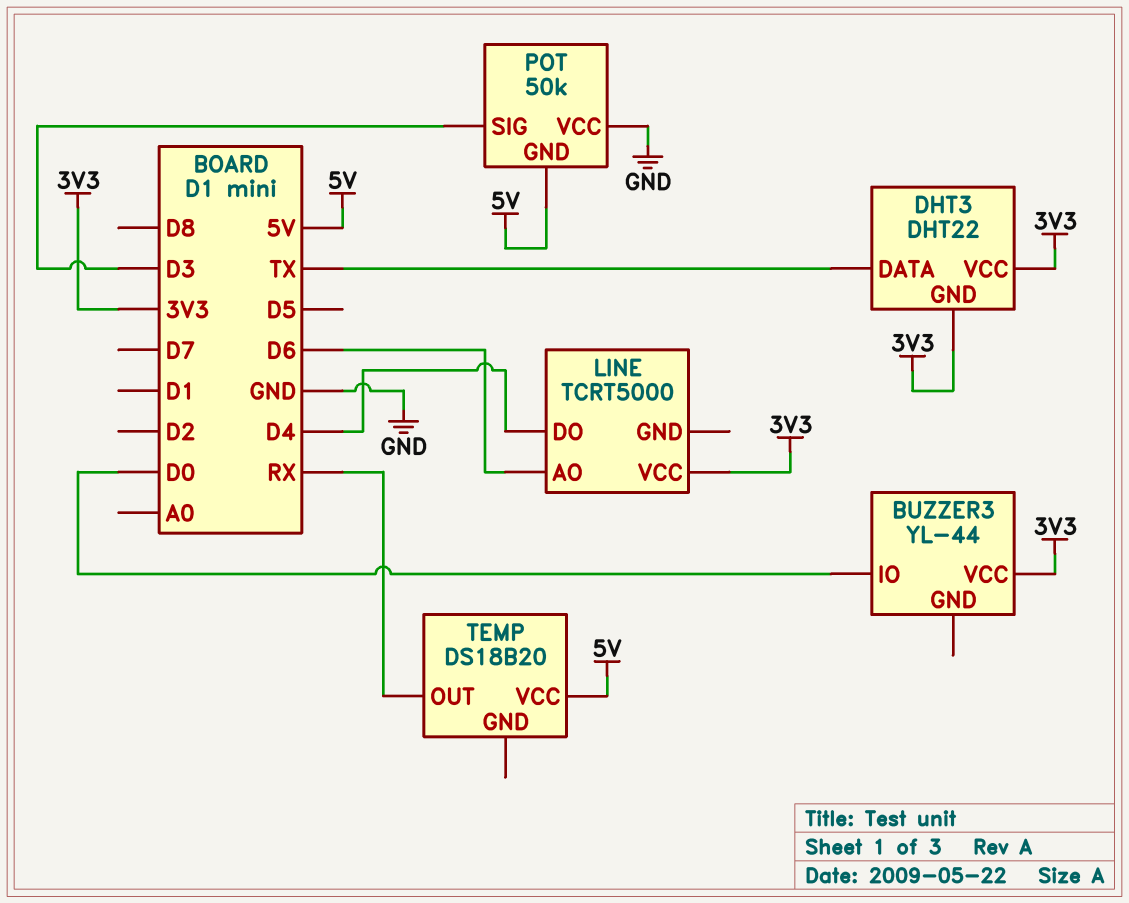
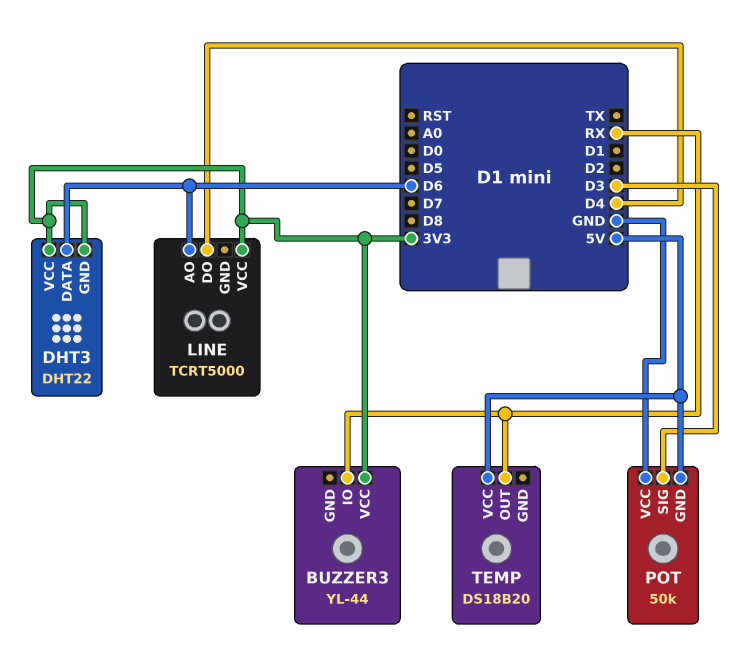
BUZZER3 pin IO: D0 -> RX
DHT3 pin DATA: TX -> D6

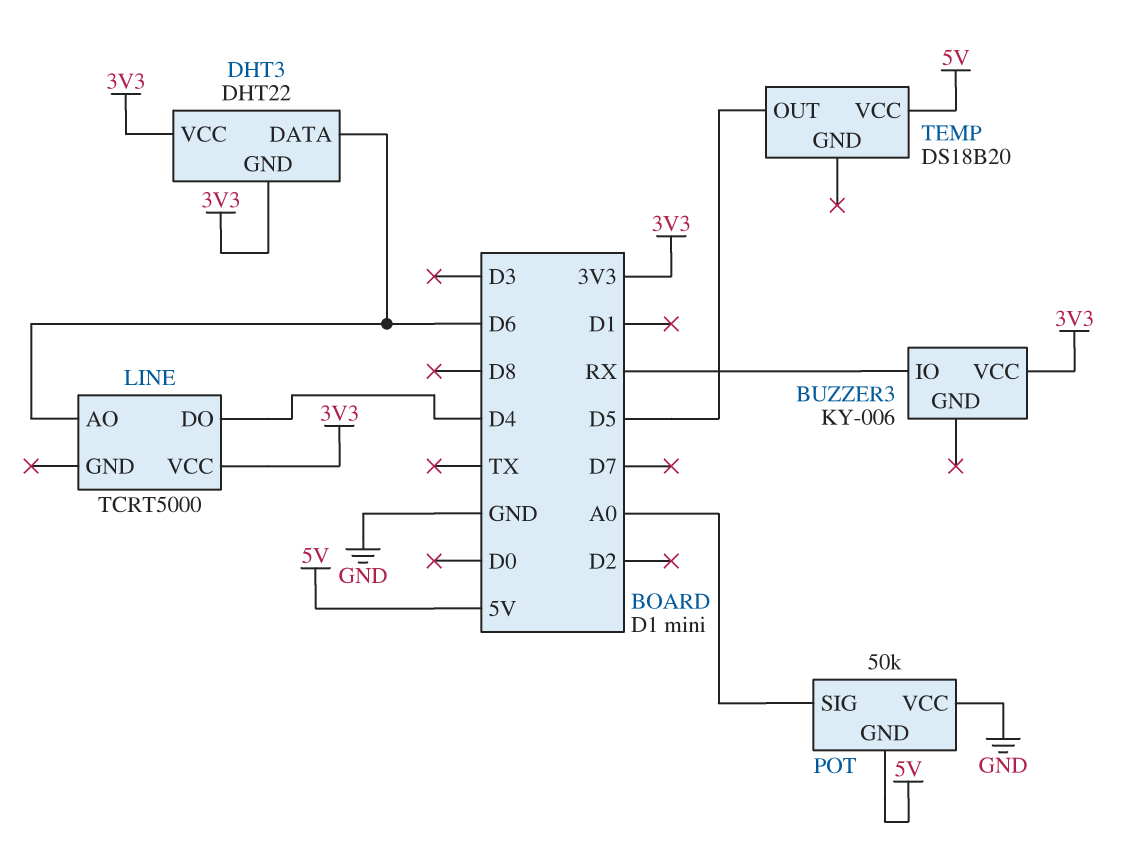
BUZZER3: YL-44 -> KY-006
POT pin SIG: D3 -> A0
TEMP pin OUT: RX -> D5

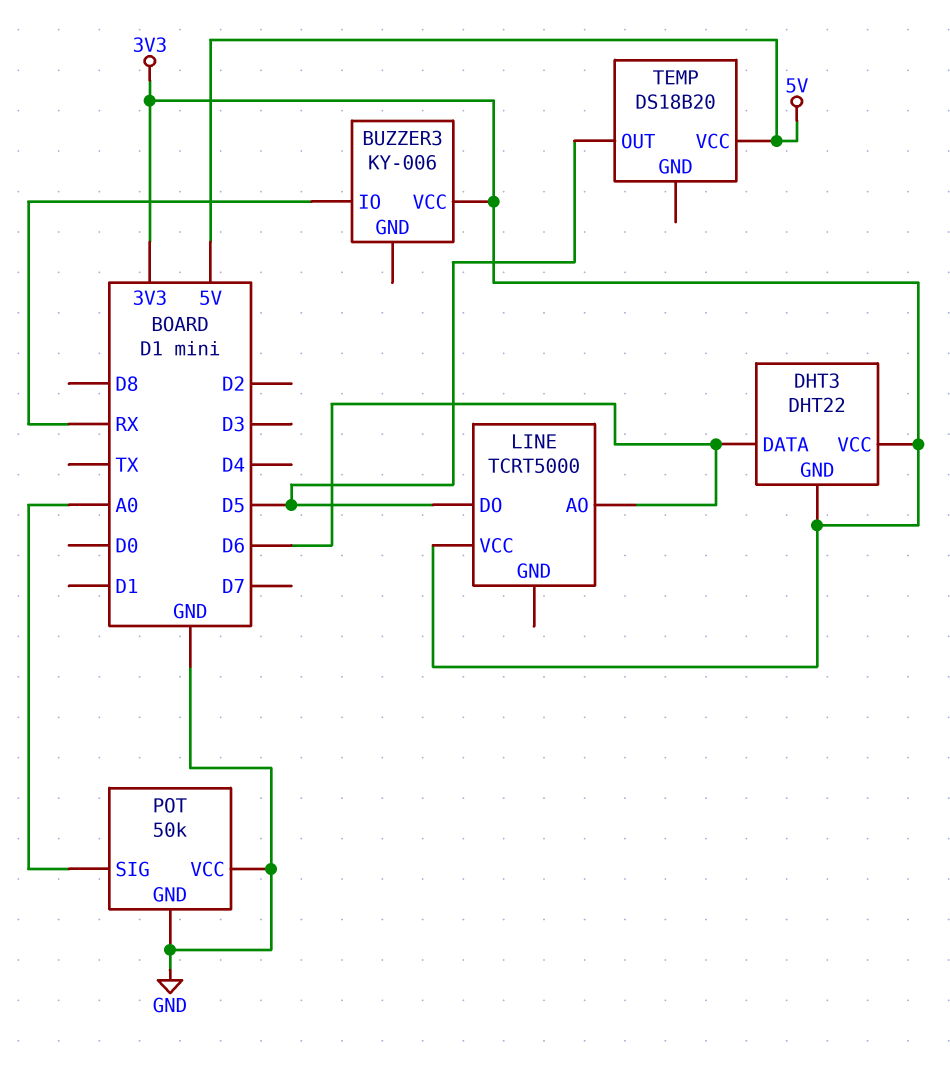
LINE pin DO: D4 -> D5
POT pin GND: 5V -> GND

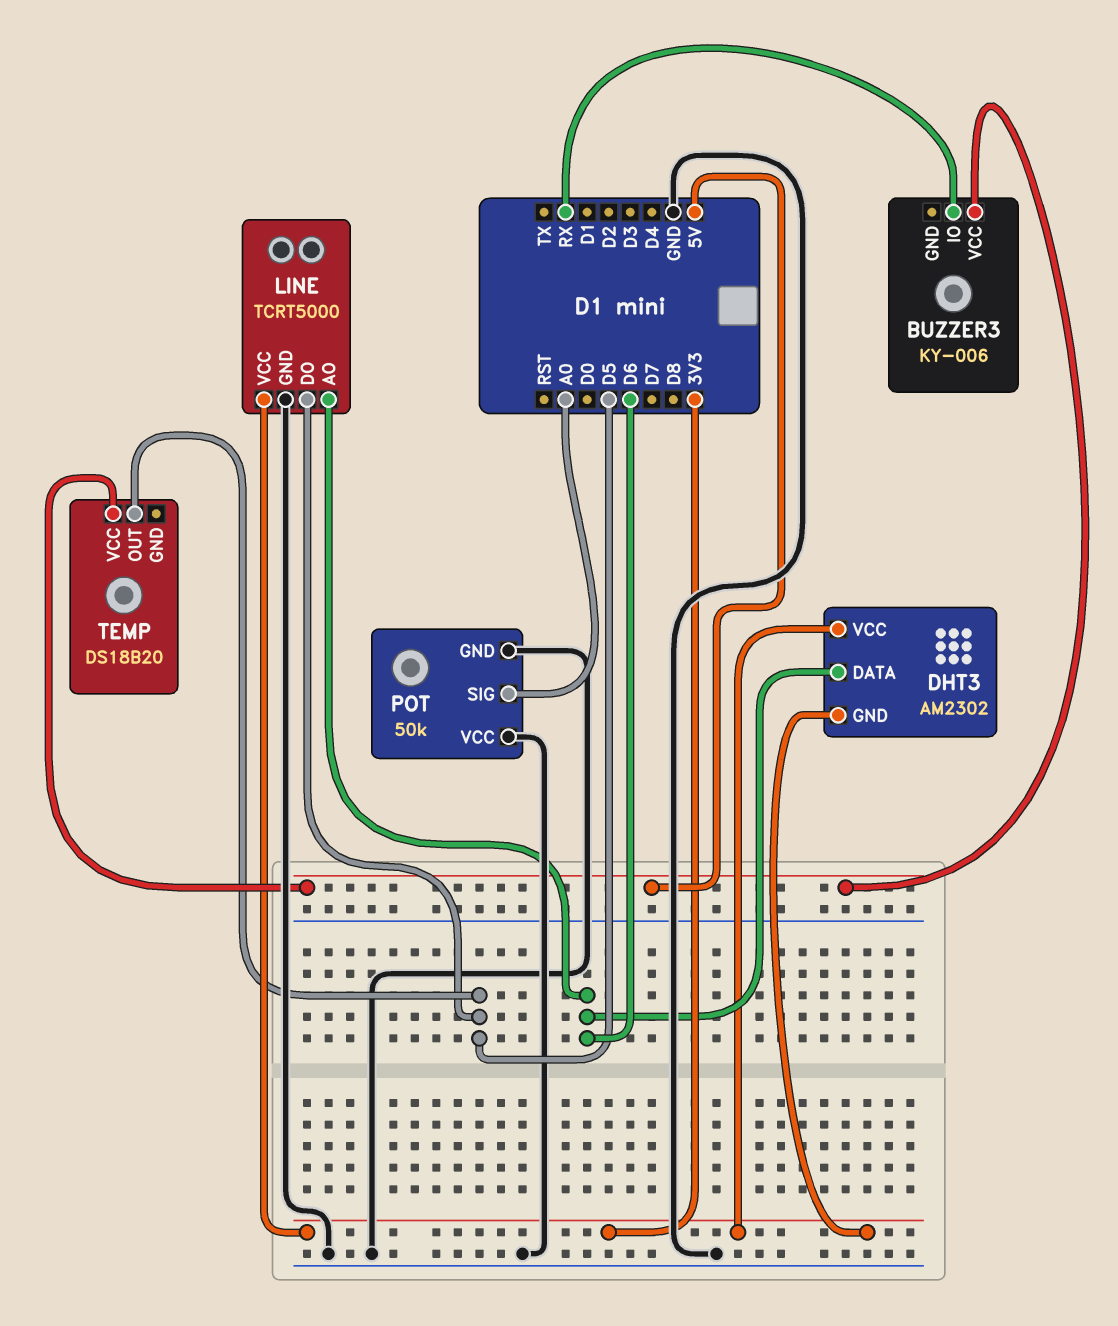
BUZZER3 pin VCC: 3V3 -> 5V
DHT3: DHT22 -> AM2302
LINE pin GND: none -> GND

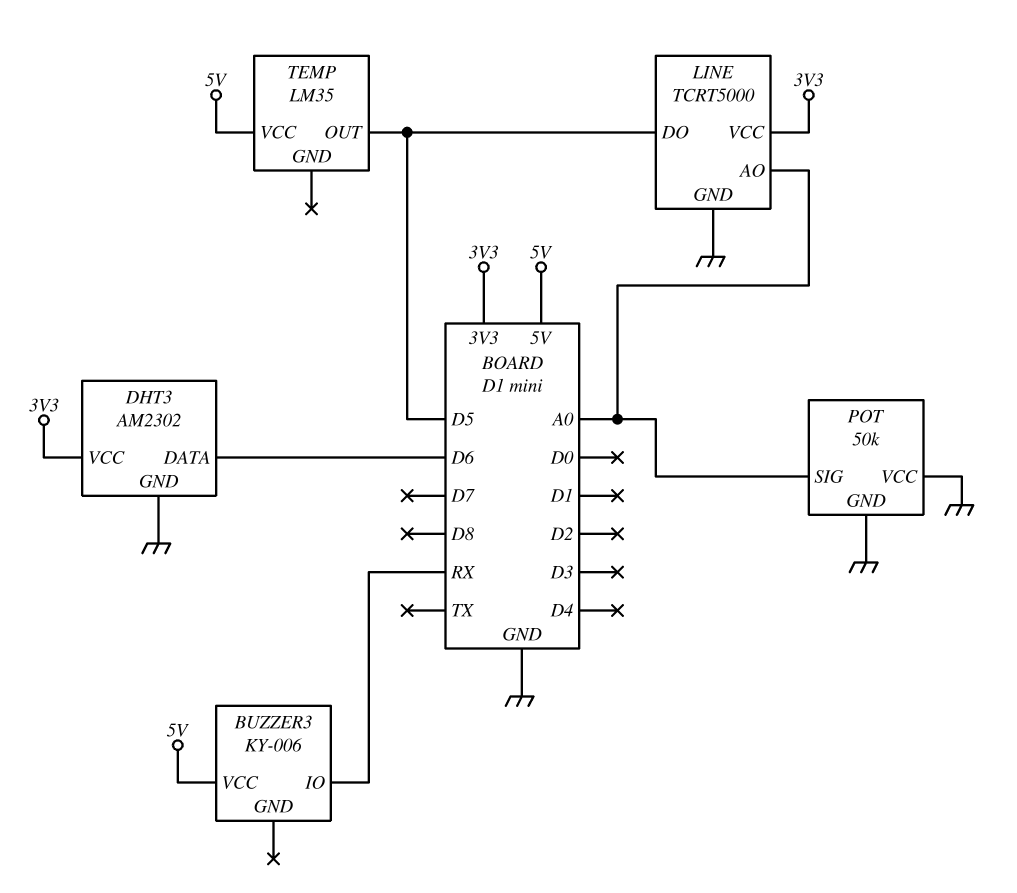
DHT3 pin GND: 3V3 -> GND
LINE pin AO: D6 -> A0
TEMP: DS18B20 -> LM35

